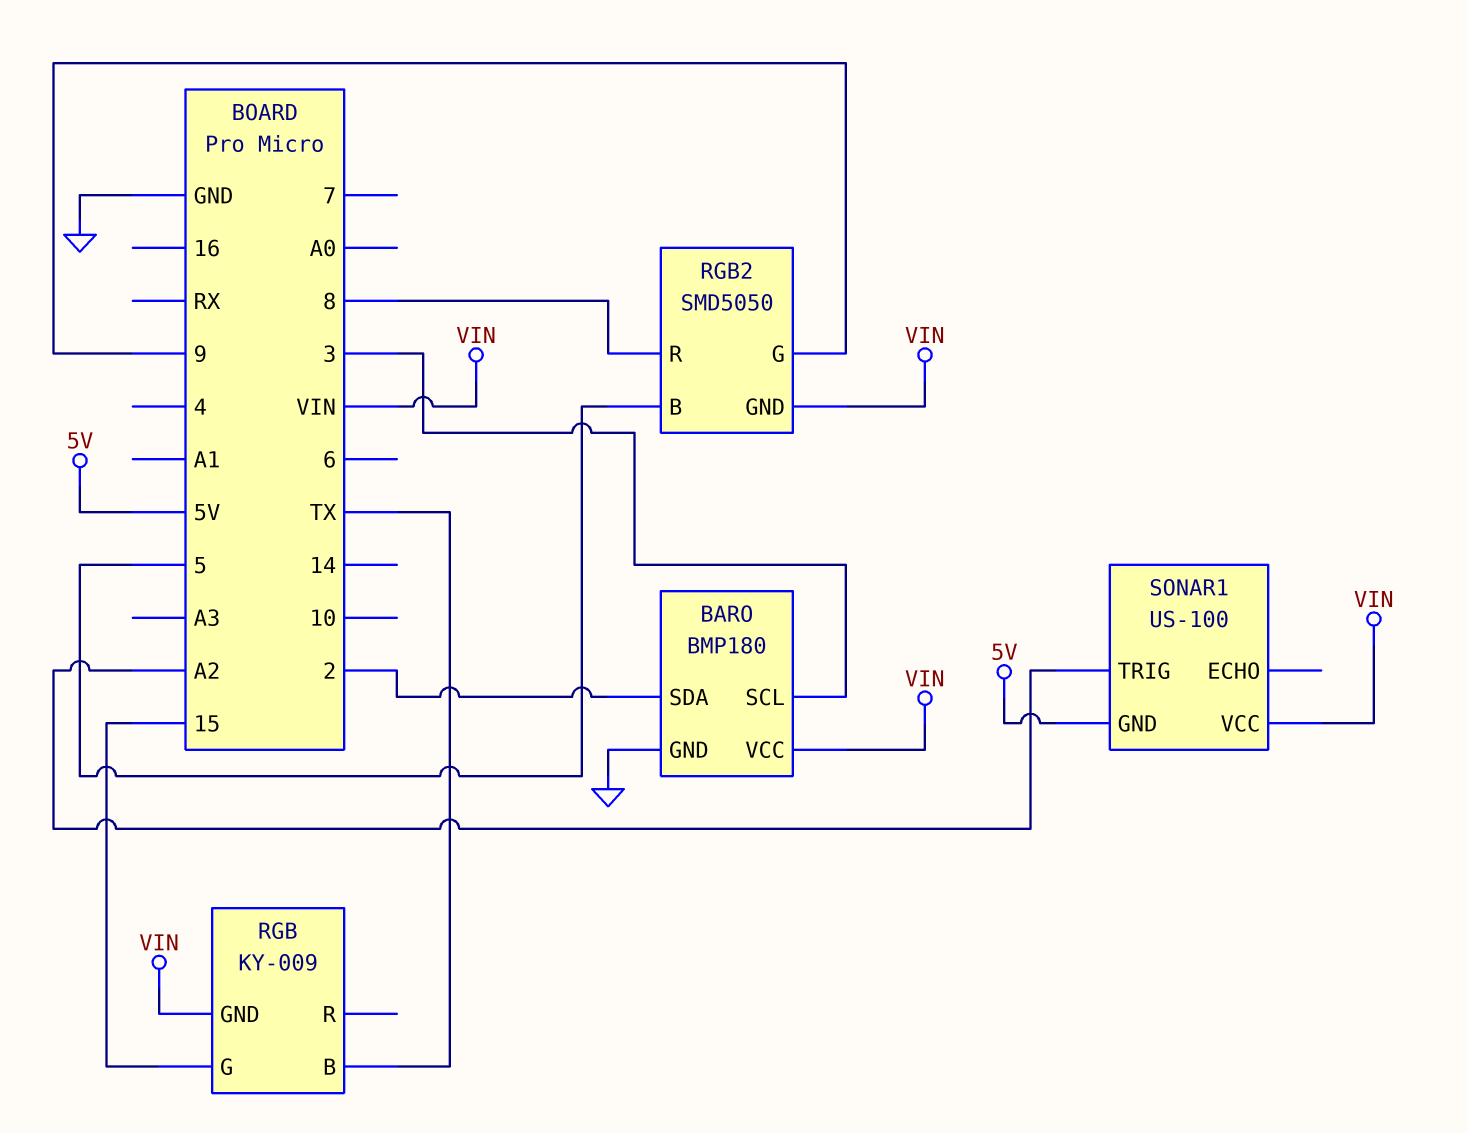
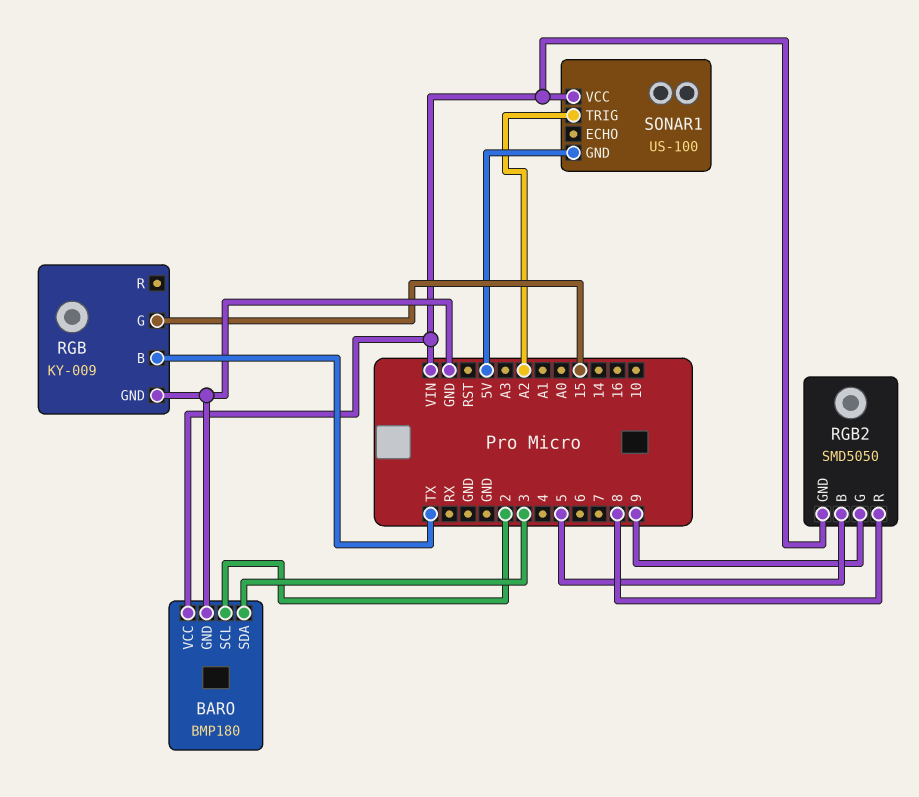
BARO pin SCL: 3 -> 2
BARO pin SDA: 2 -> 3
RGB pin GND: VIN -> GND

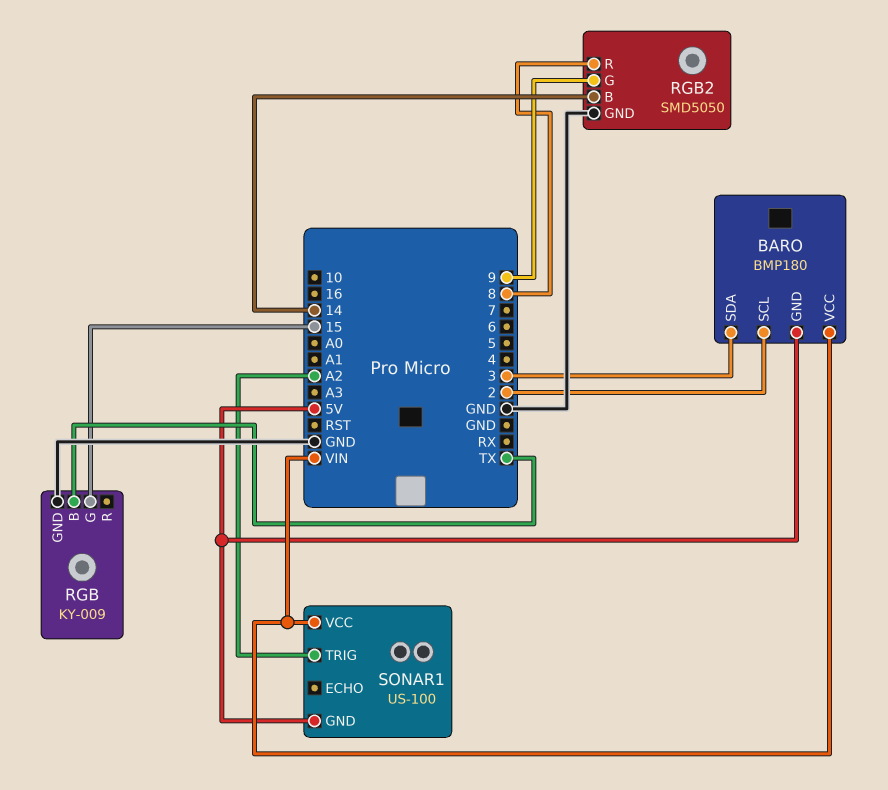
BARO pin GND: GND -> 5V
RGB2 pin B: 5 -> 14
RGB2 pin GND: VIN -> GND

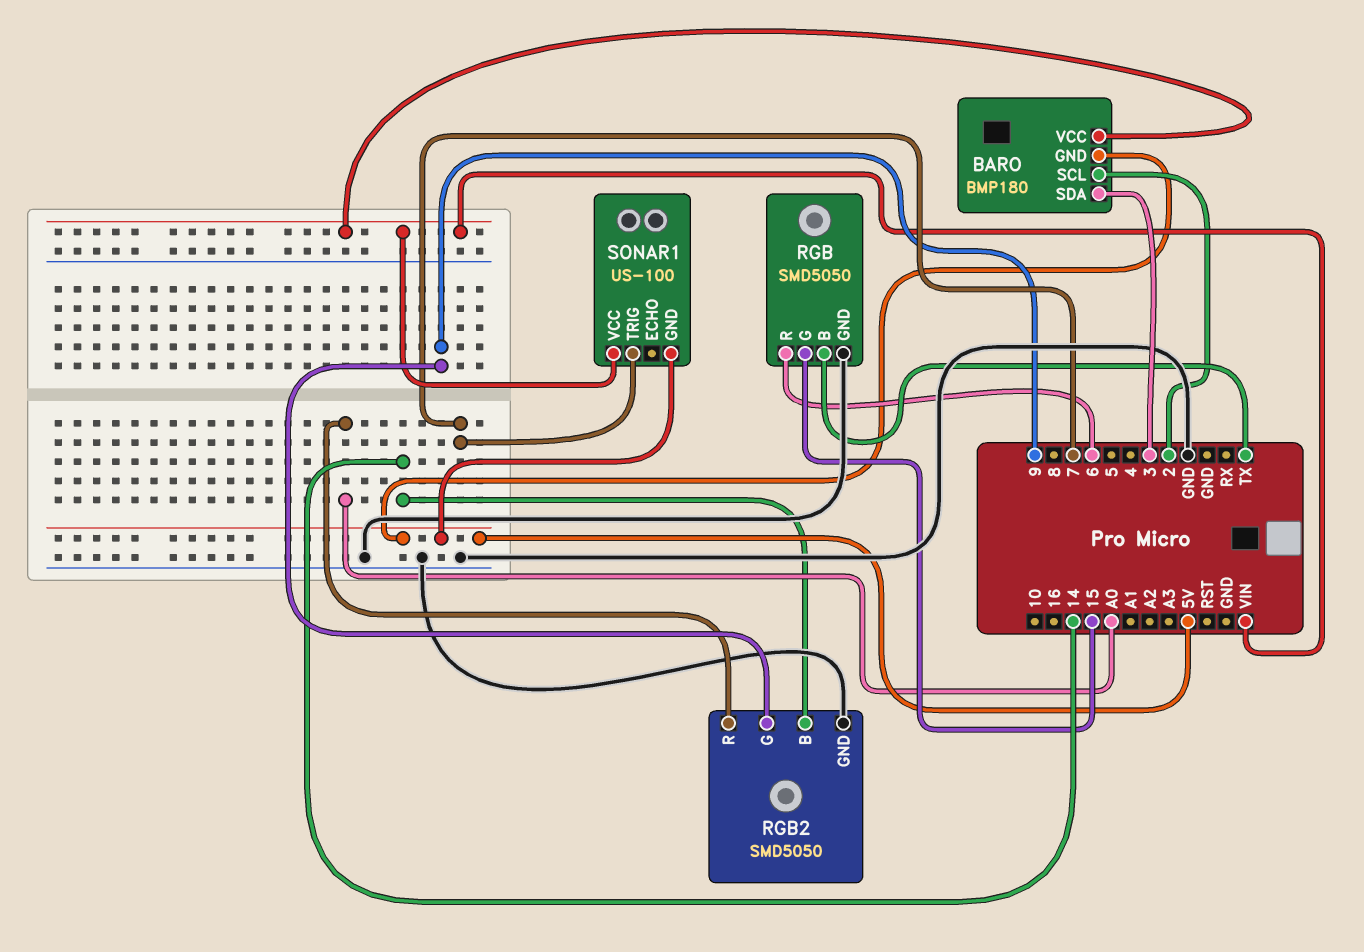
RGB: KY-009 -> SMD5050
RGB pin R: none -> 6
RGB2 pin R: 8 -> A0
SONAR1 pin TRIG: A2 -> 7

